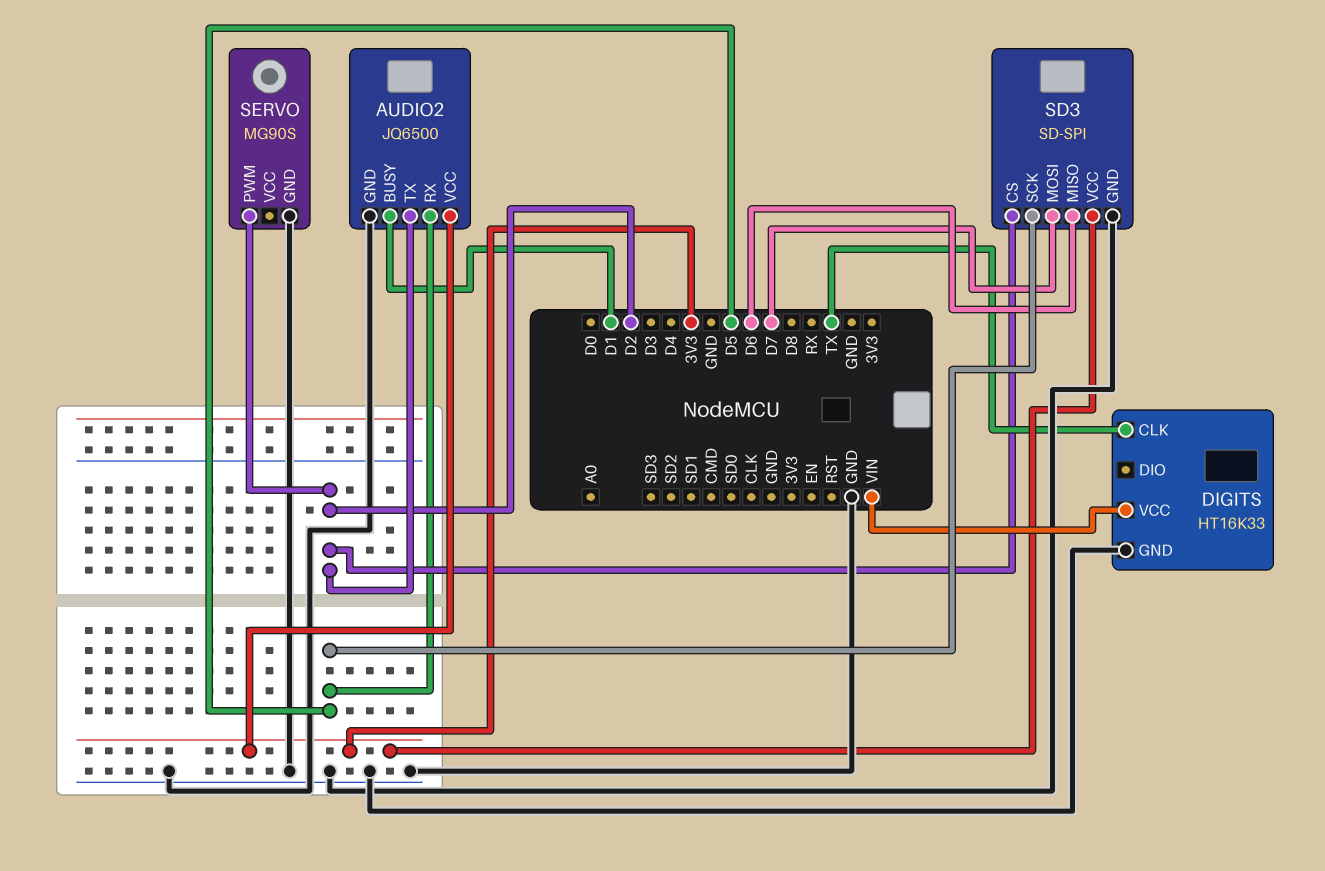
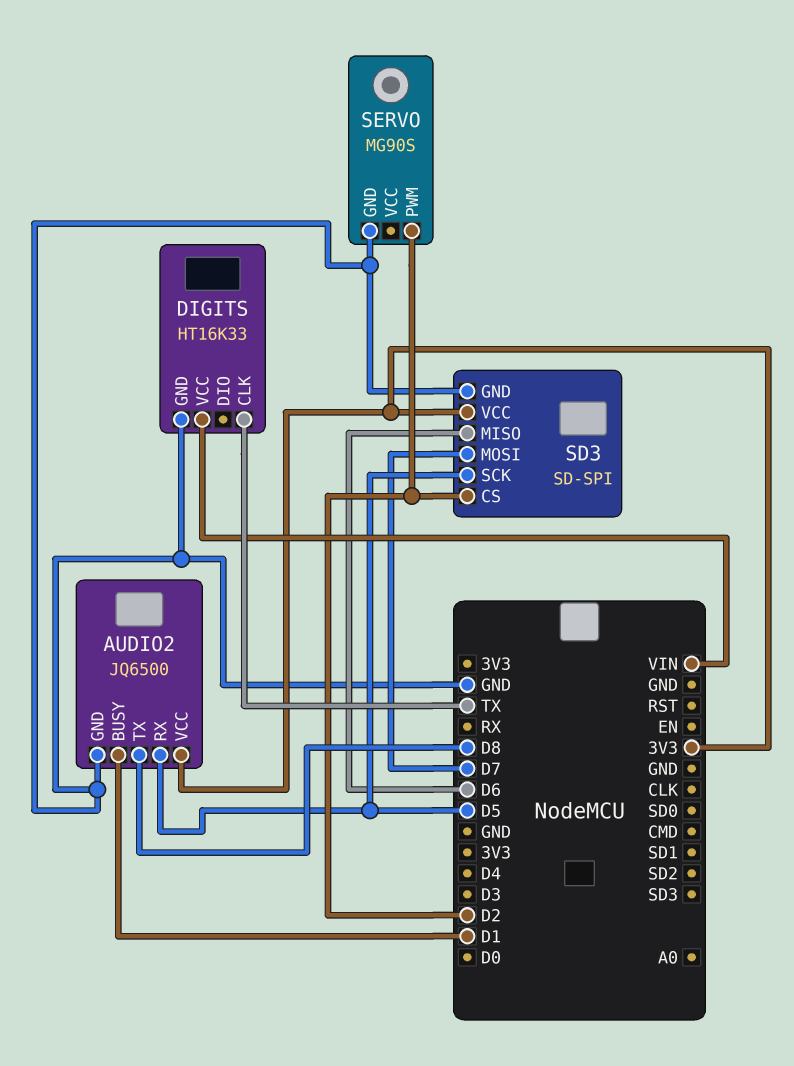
AUDIO2 pin TX: D2 -> D8

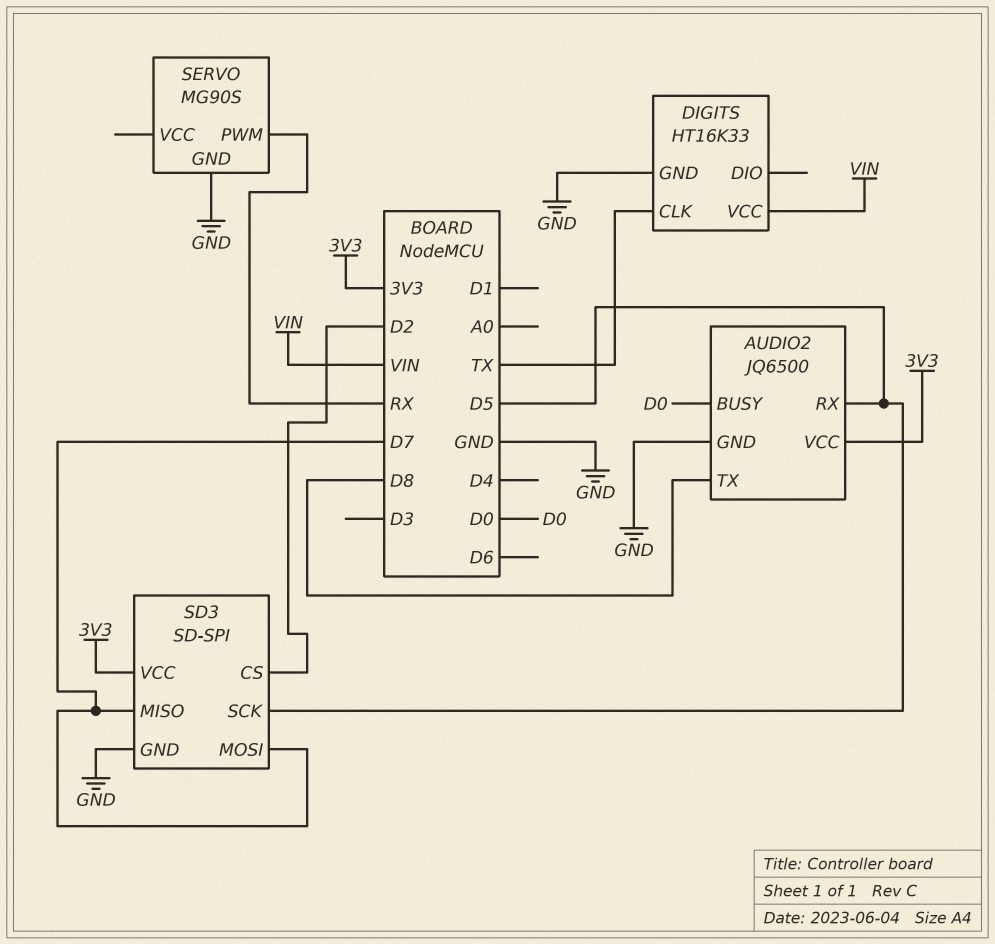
AUDIO2 pin BUSY: D1 -> D0
SD3 pin MISO: D6 -> D7
SERVO pin PWM: D2 -> RX

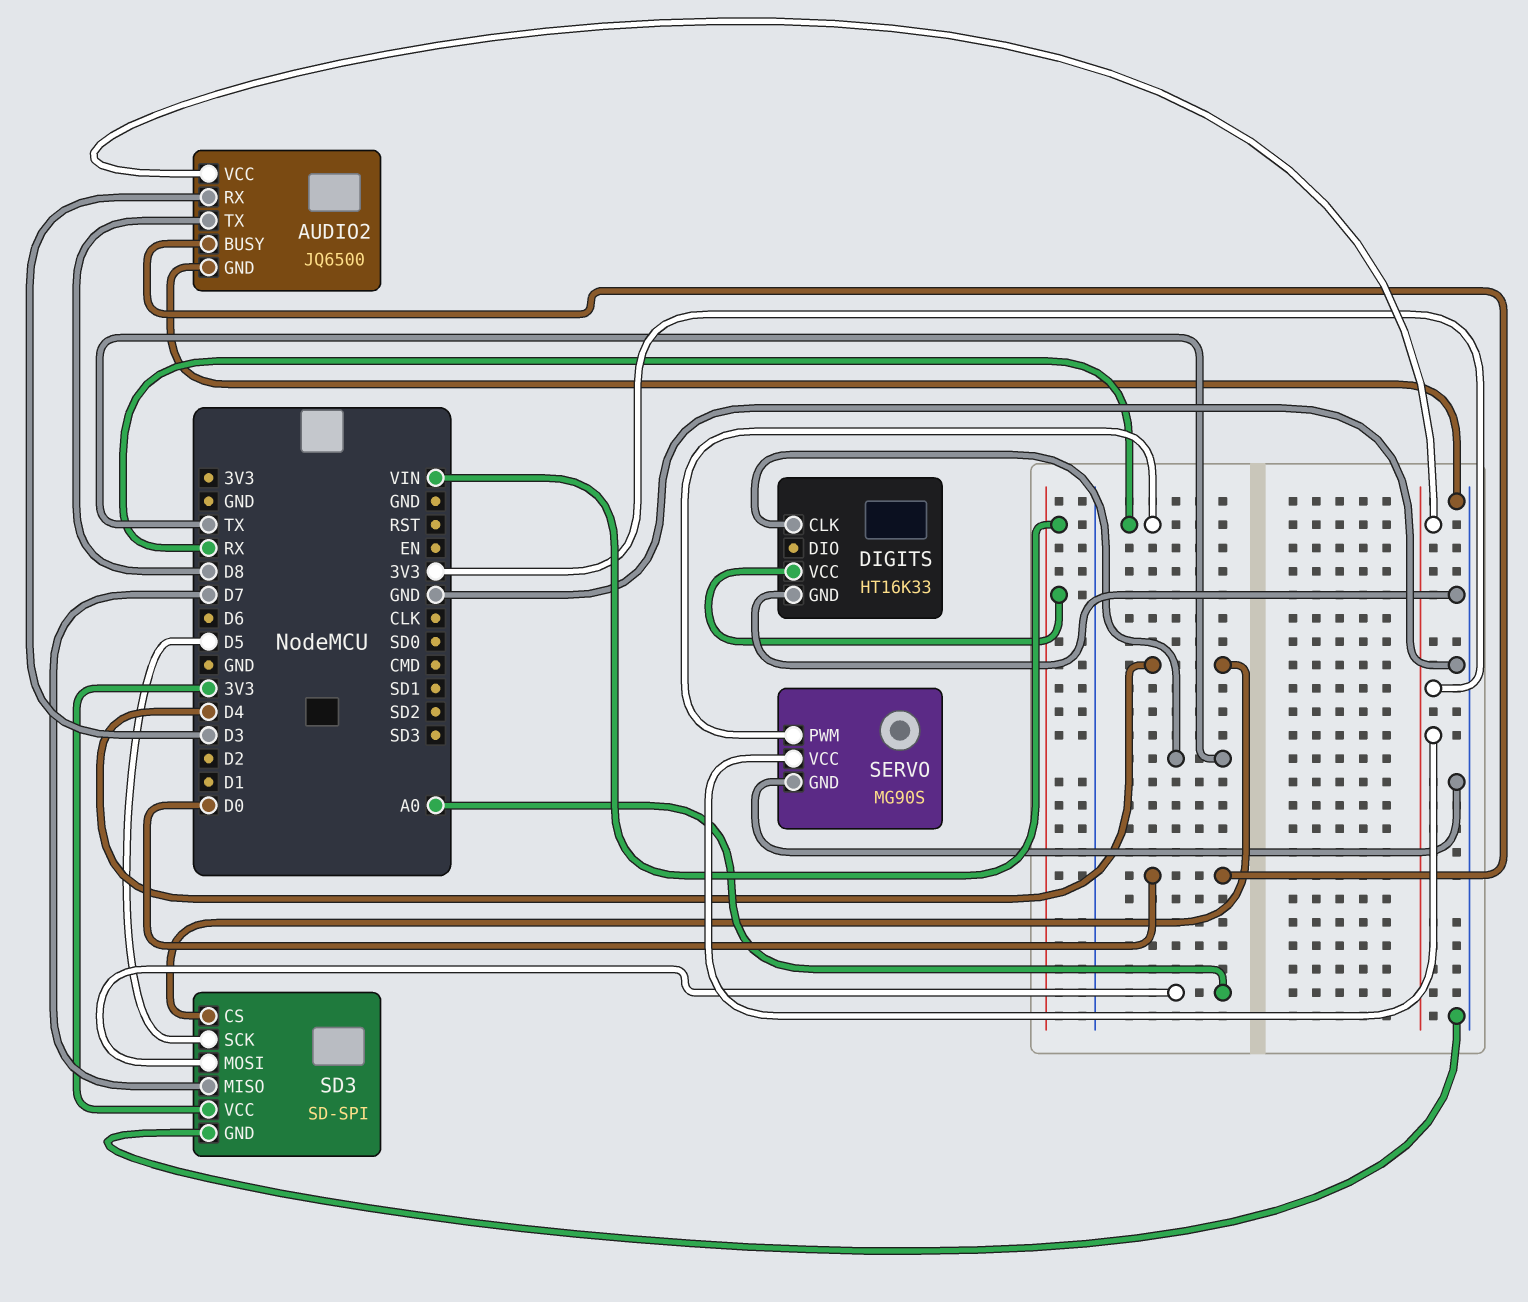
AUDIO2 pin RX: D5 -> D3
SD3 pin CS: D2 -> D4
SD3 pin MOSI: D7 -> A0
SERVO pin VCC: none -> 3V3

